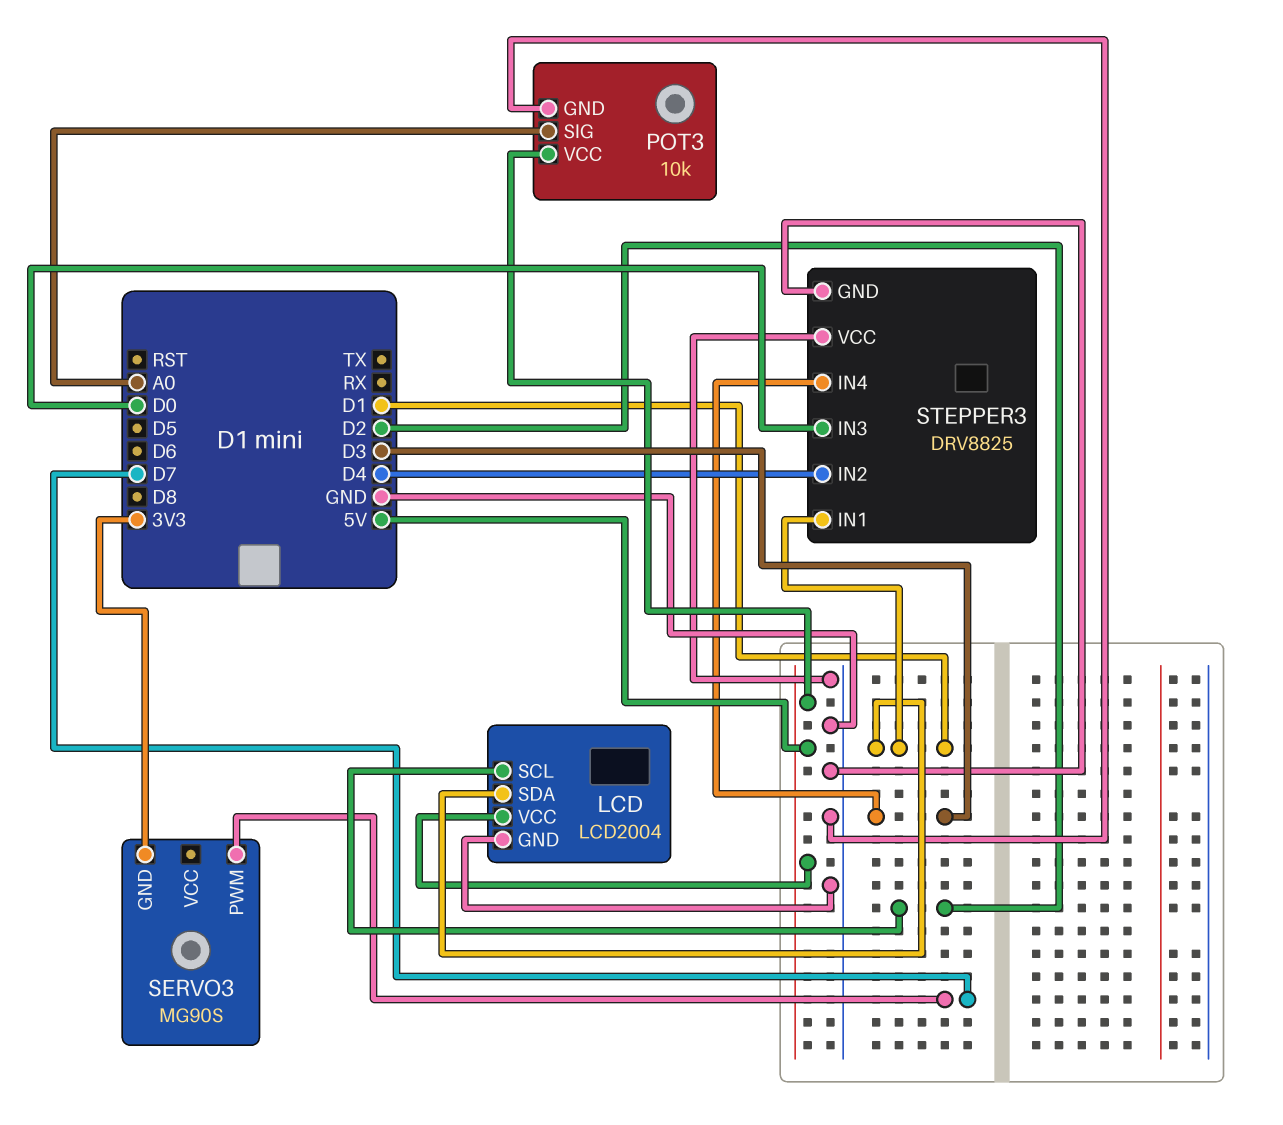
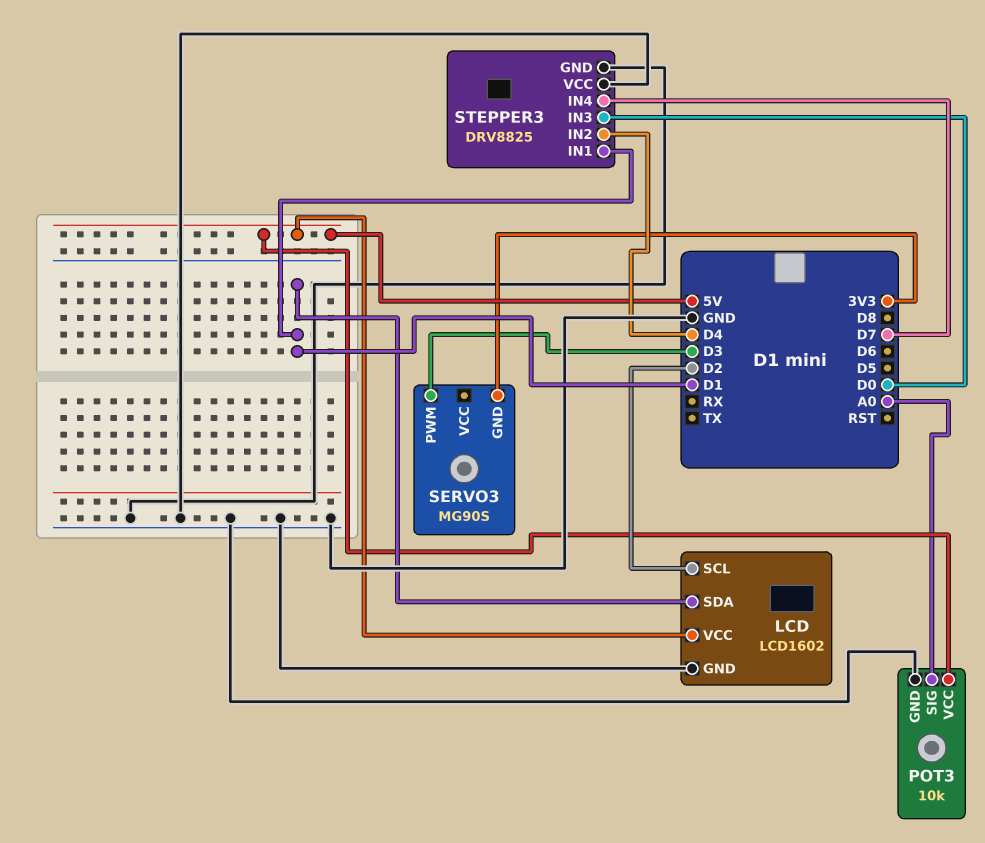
LCD: LCD2004 -> LCD1602
SERVO3 pin PWM: D7 -> D3
STEPPER3 pin IN4: D3 -> D7

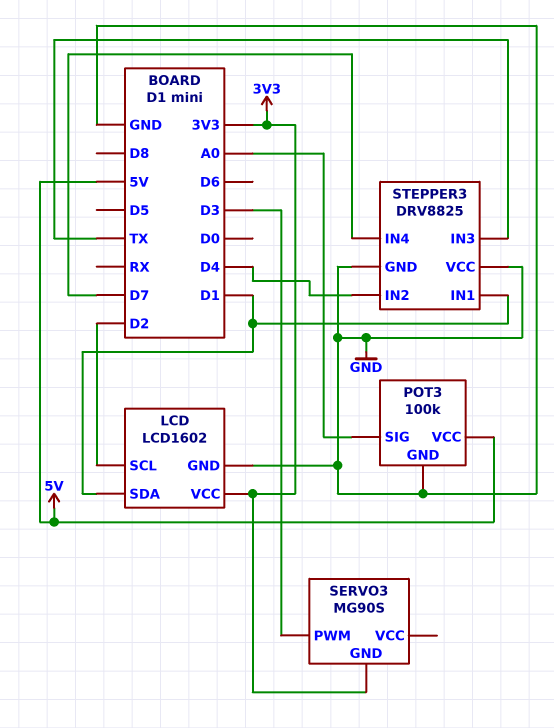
LCD pin VCC: 5V -> 3V3
POT3: 10k -> 100k
STEPPER3 pin IN3: D0 -> TX

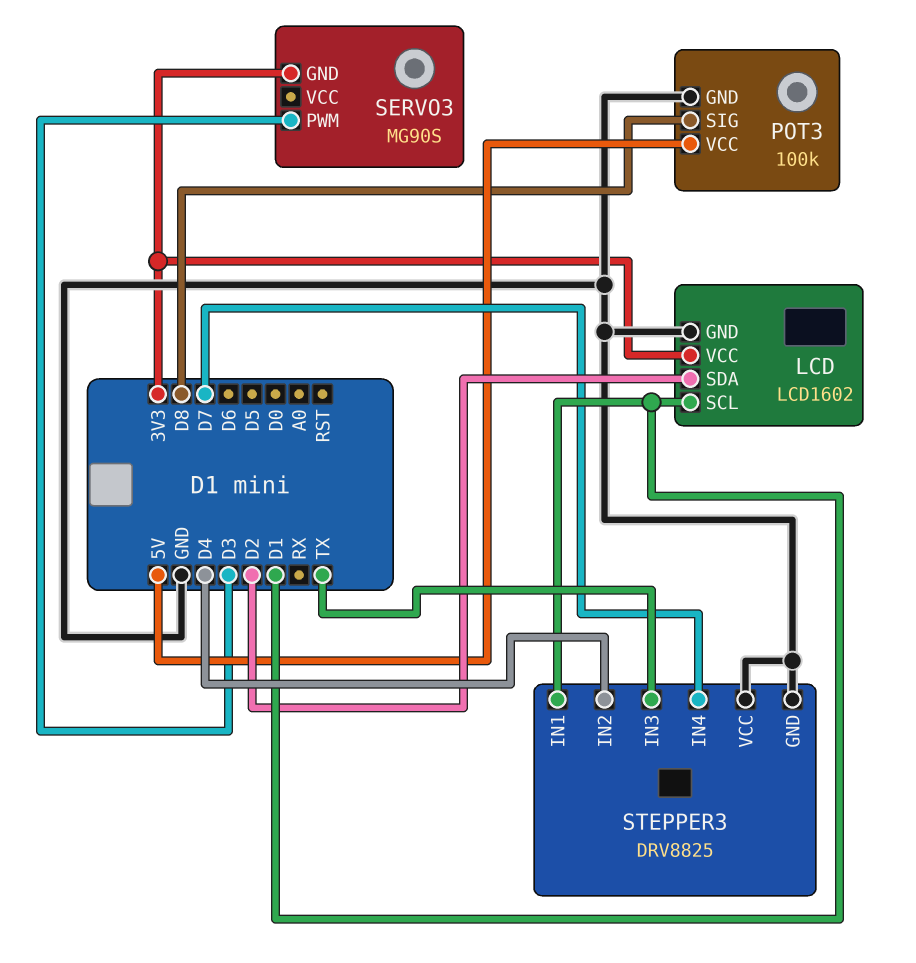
LCD pin SCL: D2 -> D1
LCD pin SDA: D1 -> D2
POT3 pin SIG: A0 -> D8

